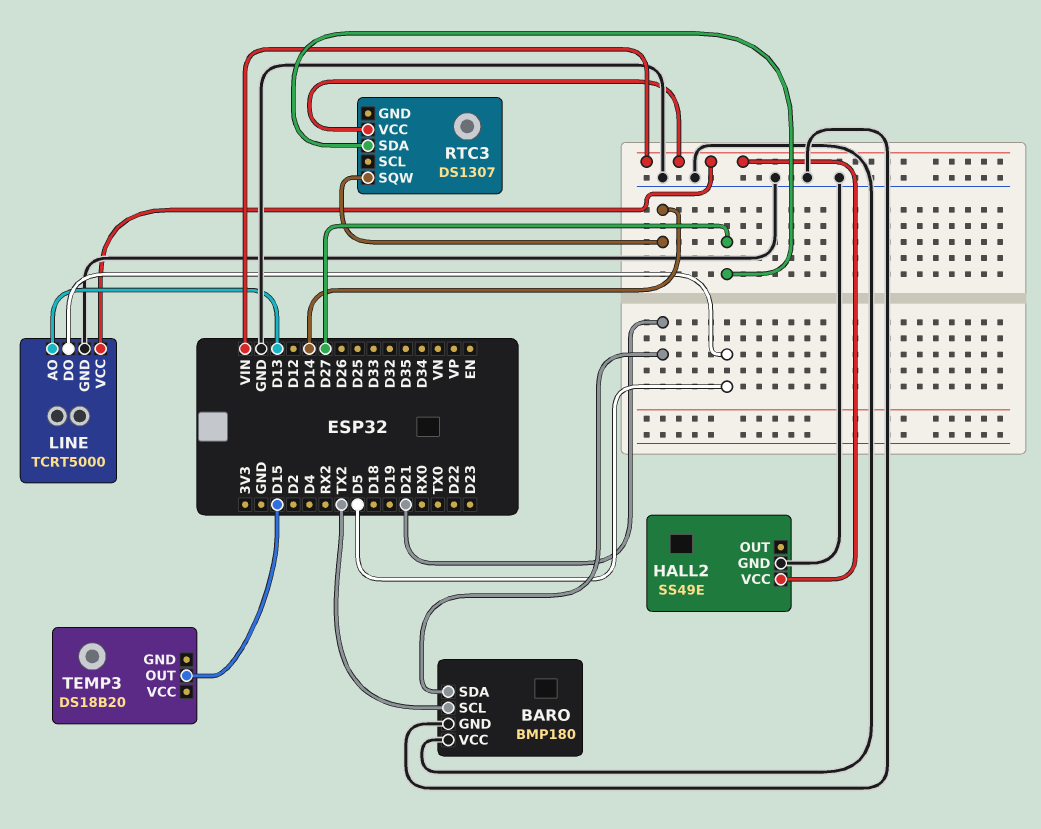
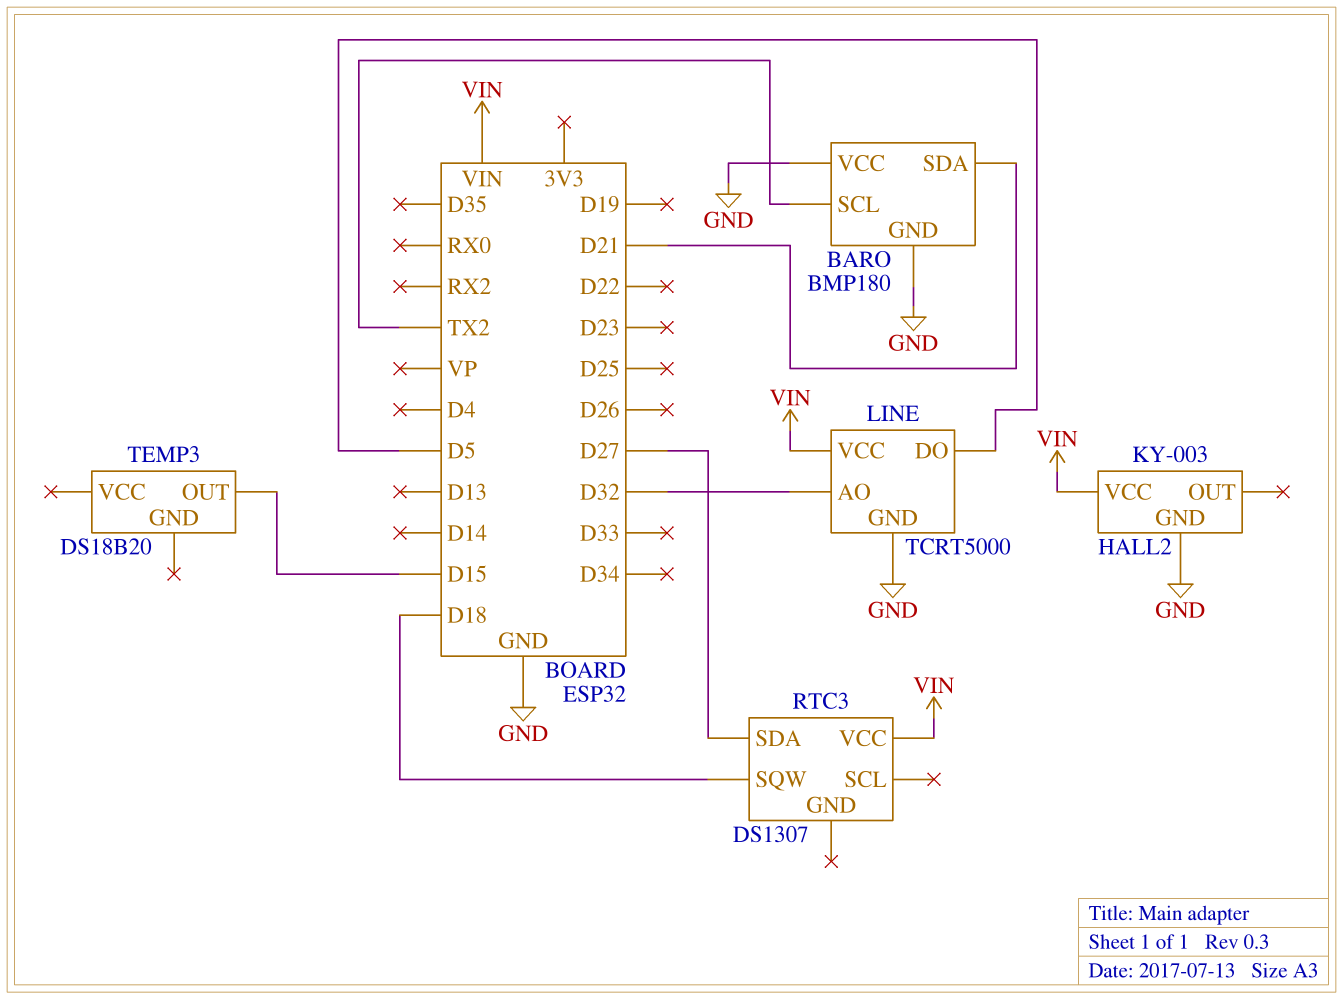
HALL2: SS49E -> KY-003
LINE pin AO: D13 -> D32
RTC3 pin SQW: D14 -> D18

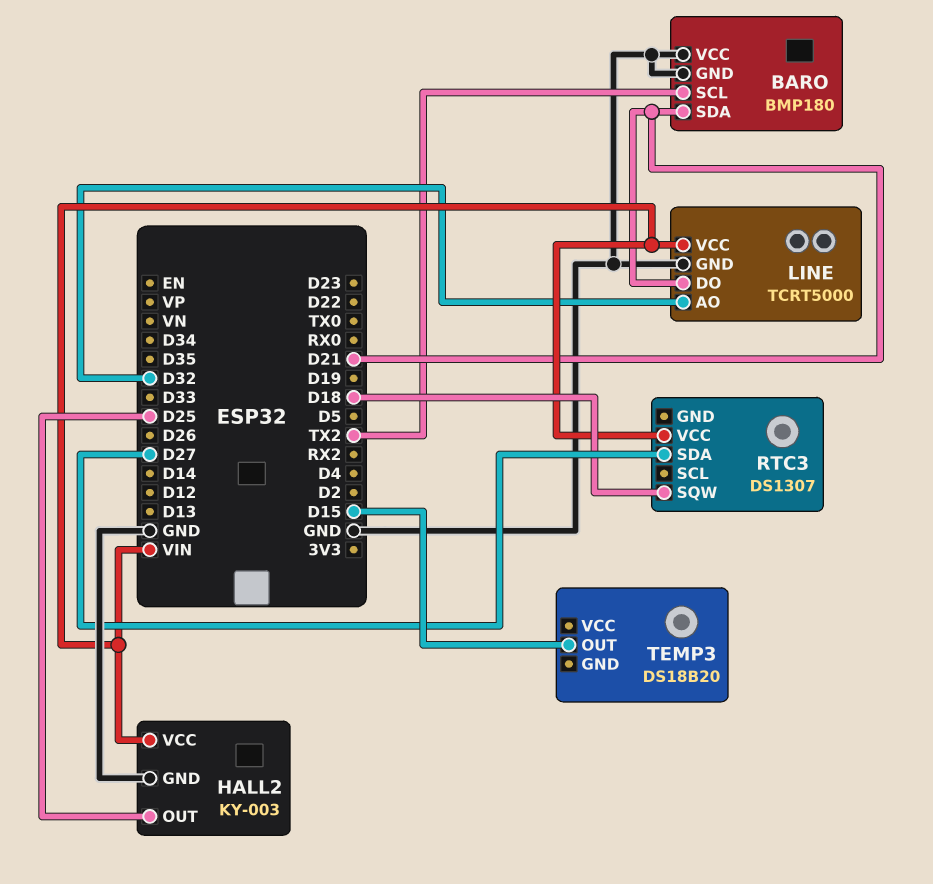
HALL2 pin OUT: none -> D25
LINE pin DO: D5 -> D21

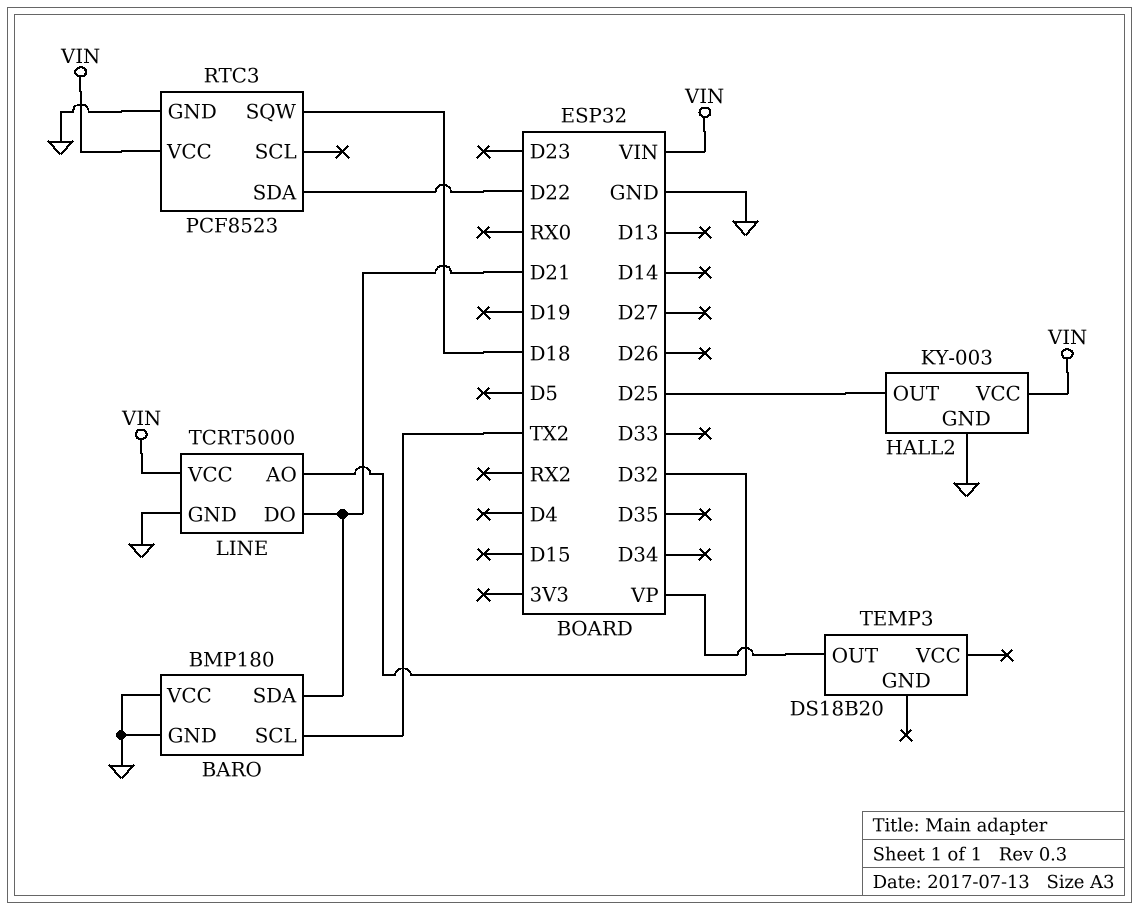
RTC3: DS1307 -> PCF8523
RTC3 pin GND: none -> GND
RTC3 pin SDA: D27 -> D22
TEMP3 pin OUT: D15 -> VP

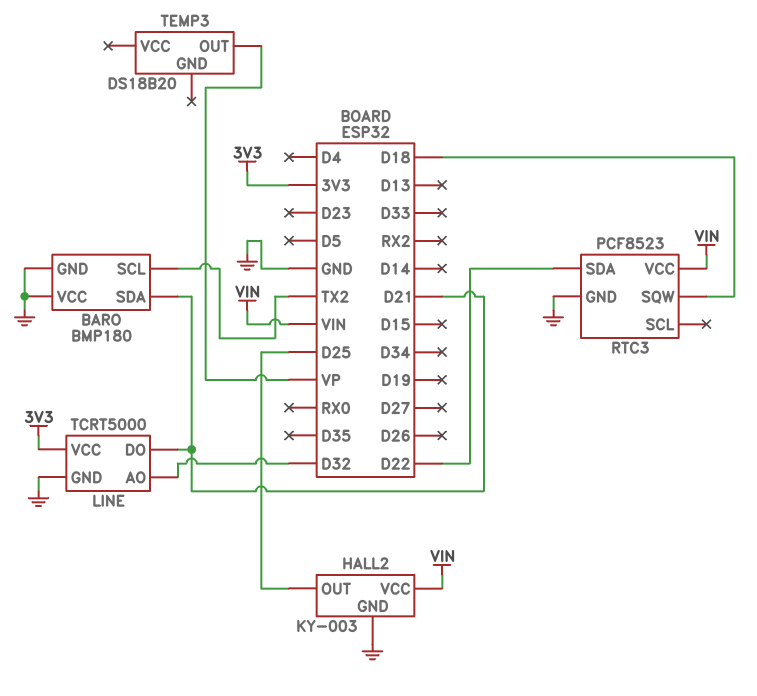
LINE pin VCC: VIN -> 3V3

